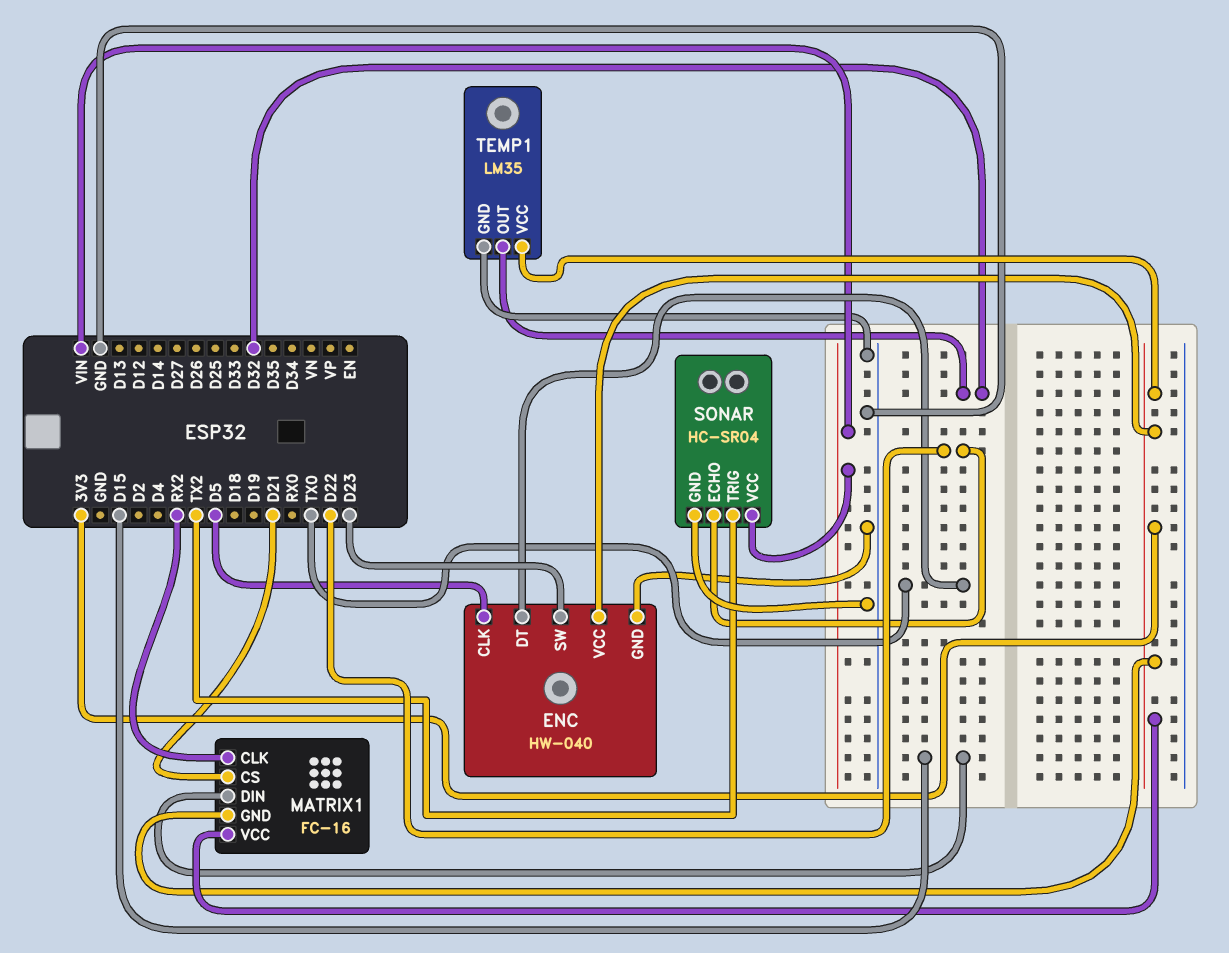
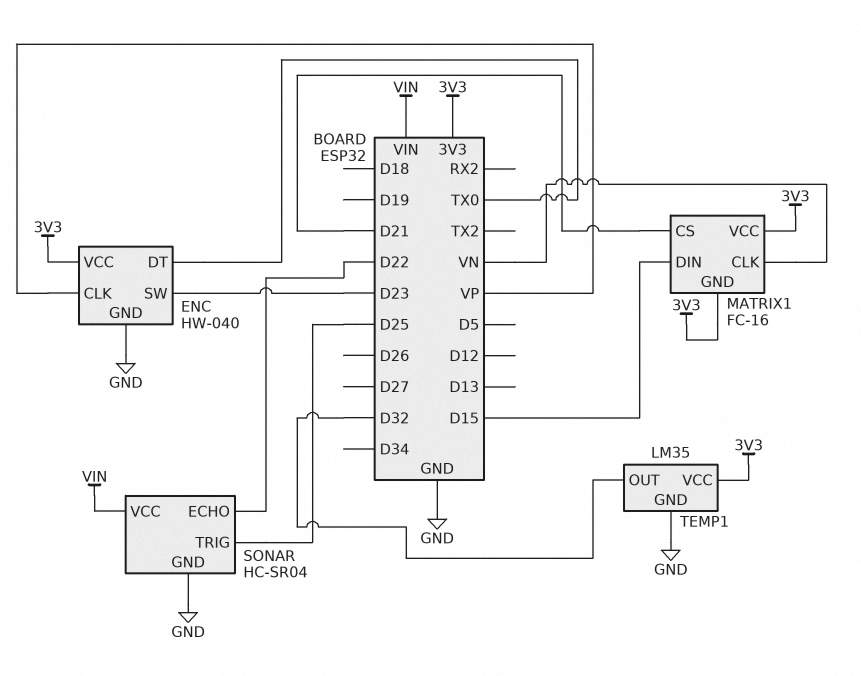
ENC pin CLK: D5 -> VP
MATRIX1 pin CLK: RX2 -> VN
SONAR pin TRIG: TX2 -> D25

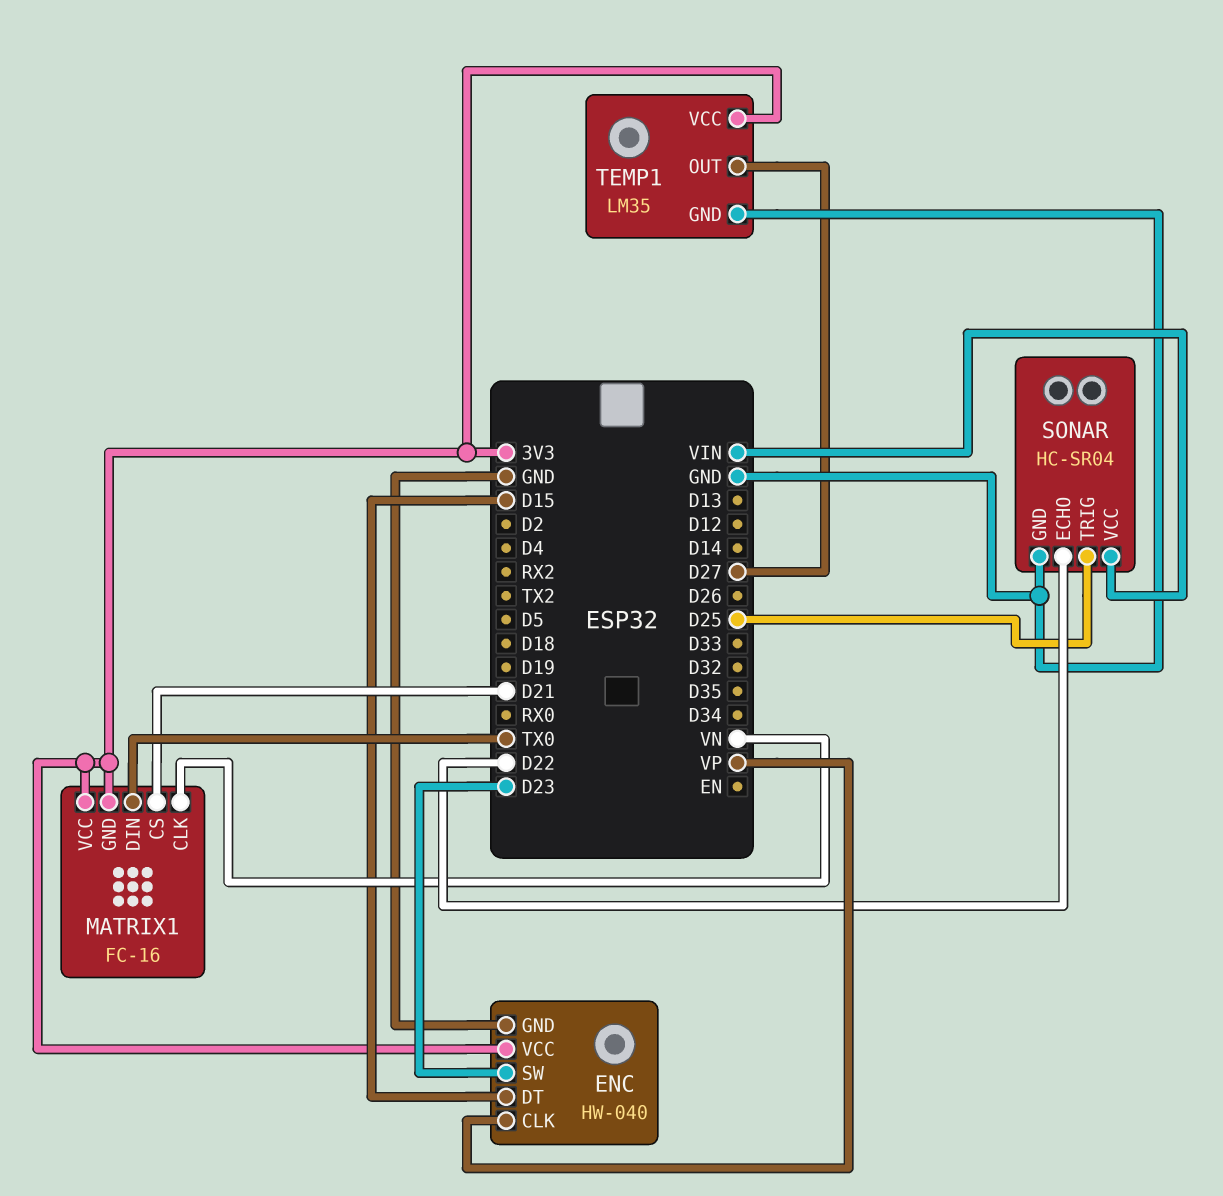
ENC pin DT: TX0 -> D15
MATRIX1 pin DIN: D15 -> TX0
TEMP1 pin OUT: D32 -> D27

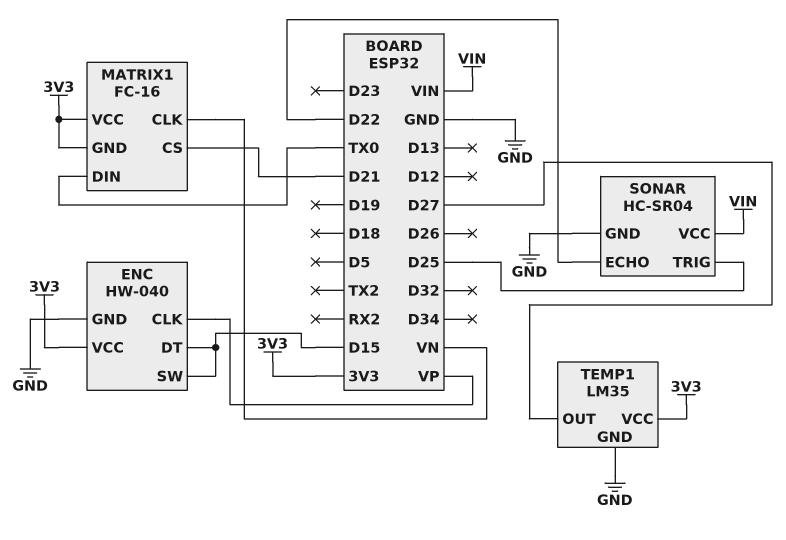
ENC pin SW: D23 -> D15

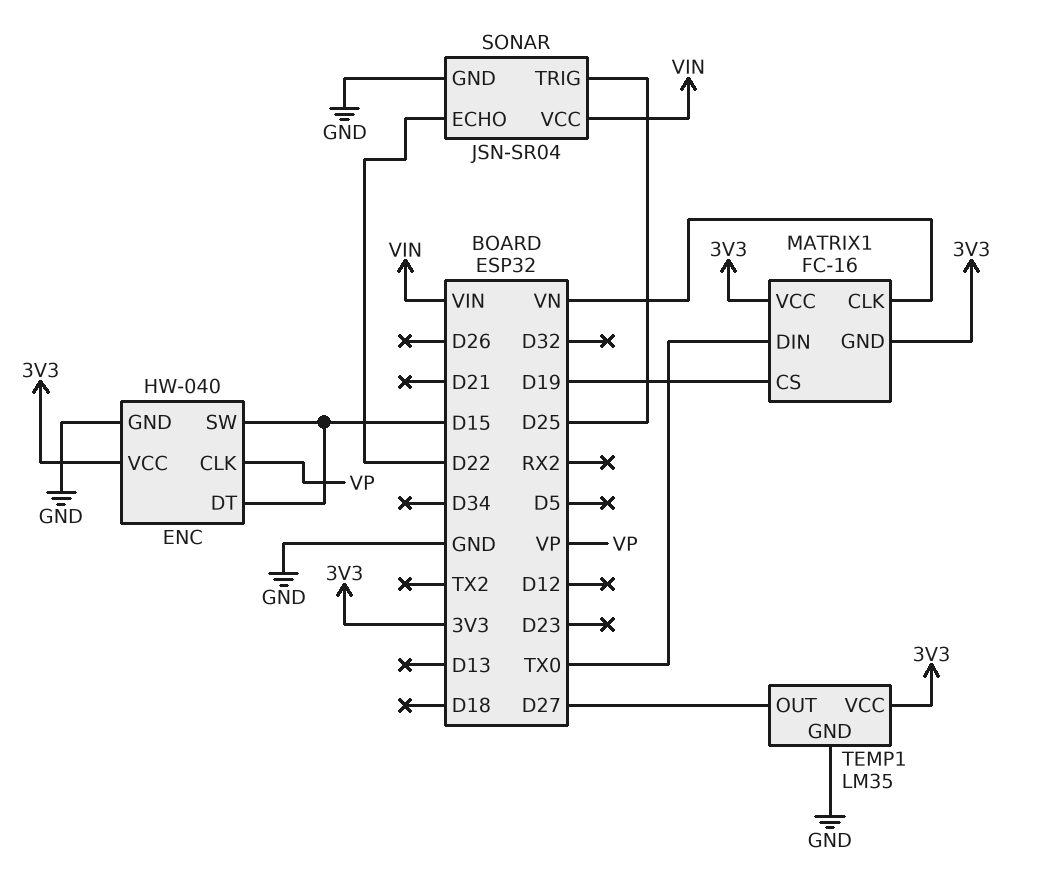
MATRIX1 pin CS: D21 -> D19
SONAR: HC-SR04 -> JSN-SR04

